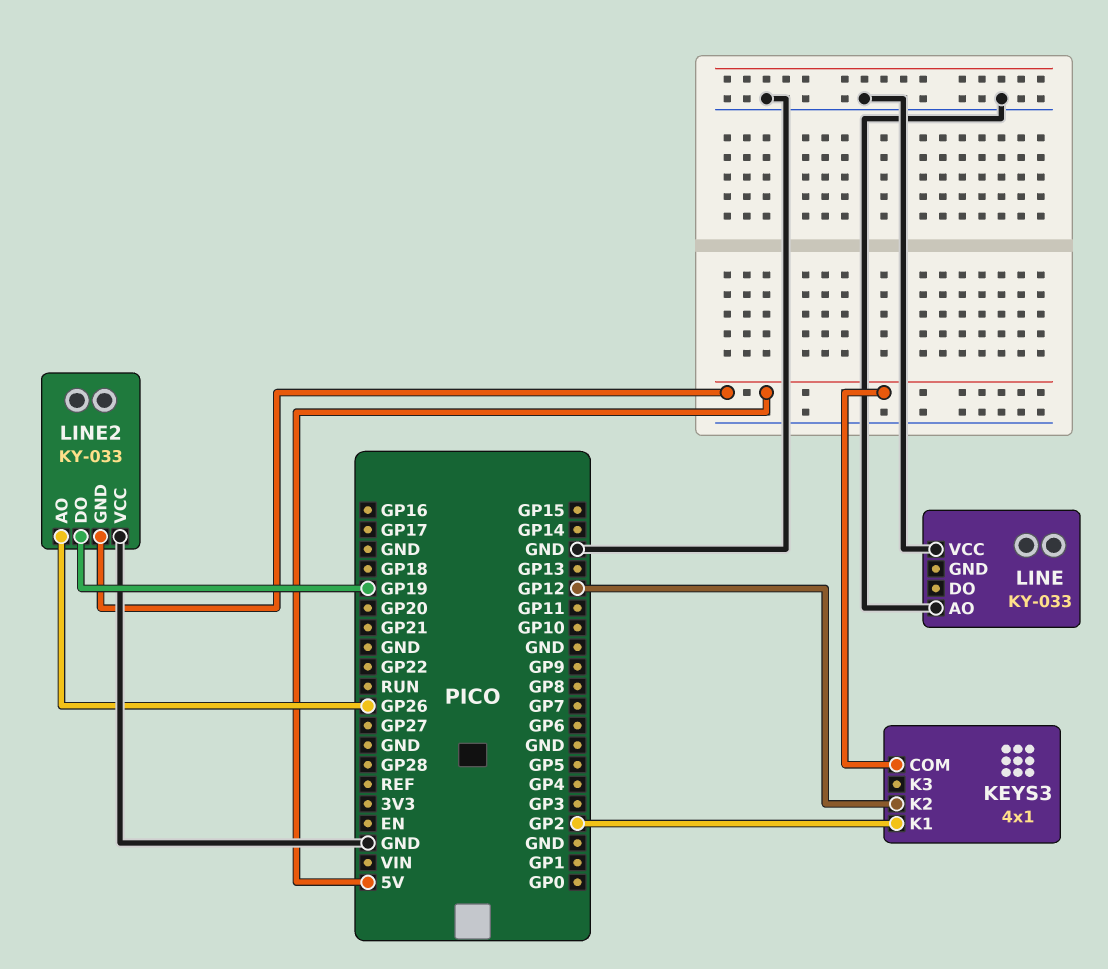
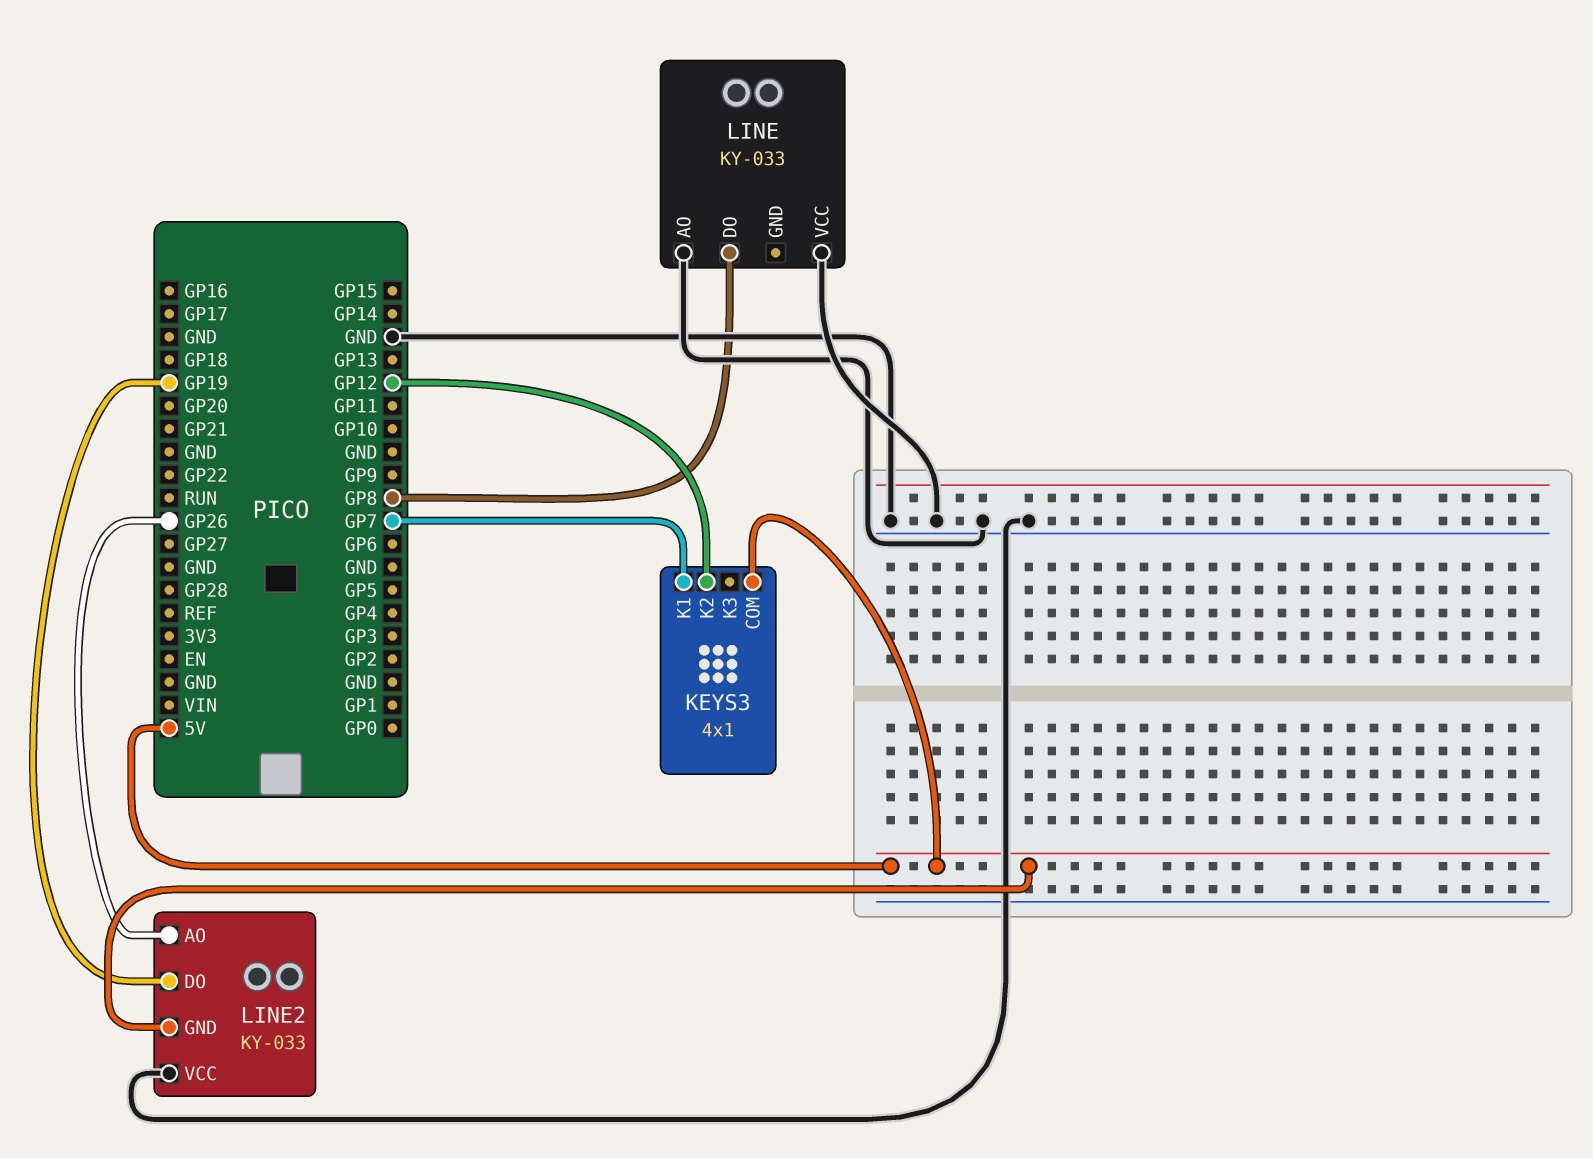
KEYS3 pin K1: GP2 -> GP7
LINE pin DO: none -> GP8

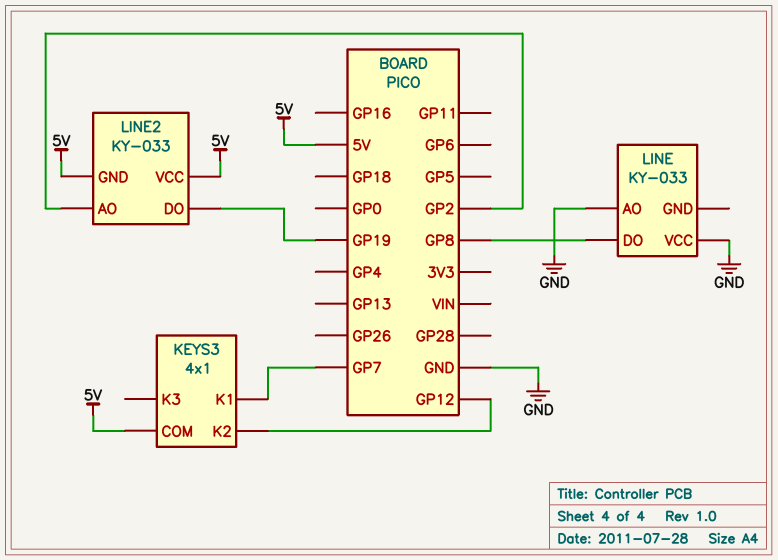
LINE2 pin AO: GP26 -> GP2
LINE2 pin VCC: GND -> 5V

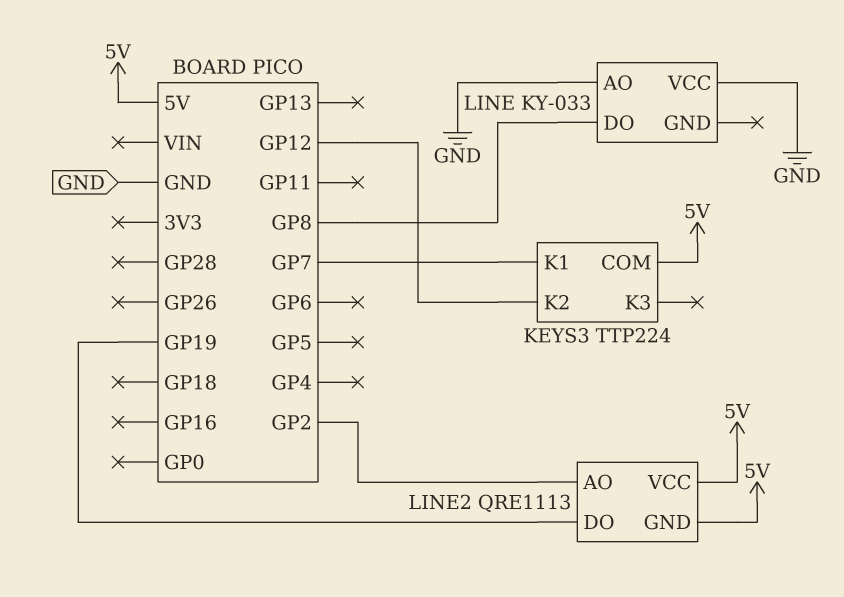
KEYS3: 4x1 -> TTP224
LINE2: KY-033 -> QRE1113

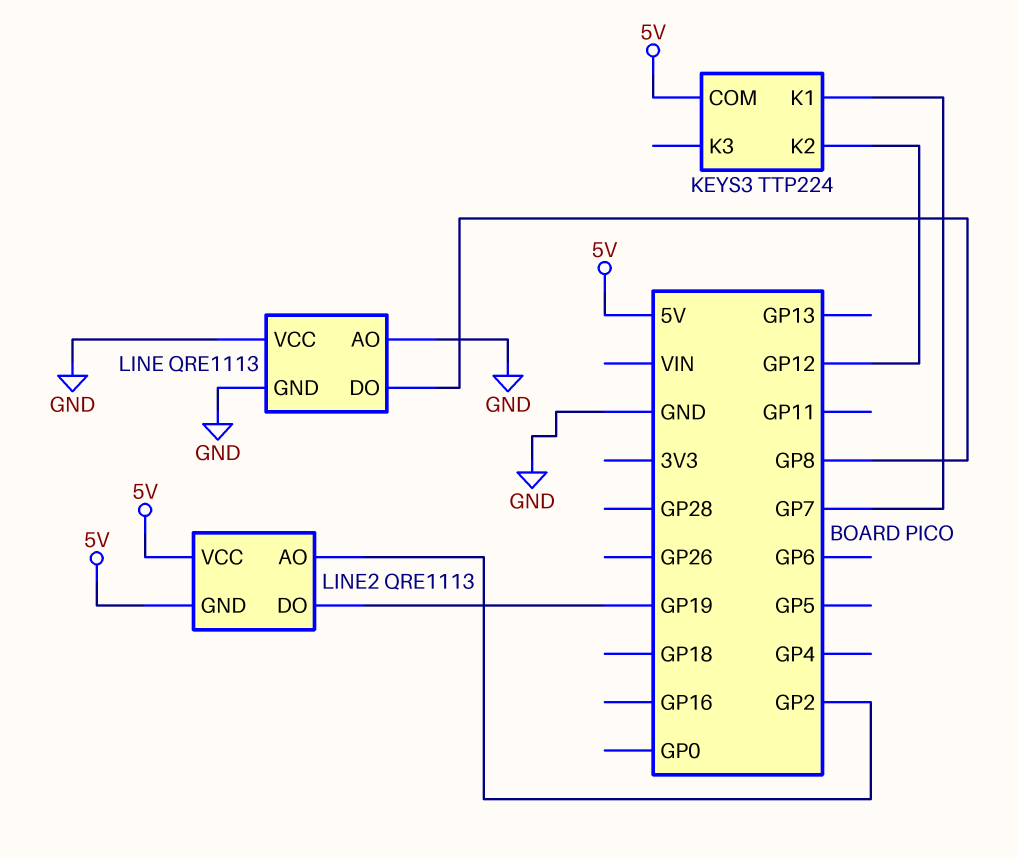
LINE: KY-033 -> QRE1113
LINE pin GND: none -> GND

